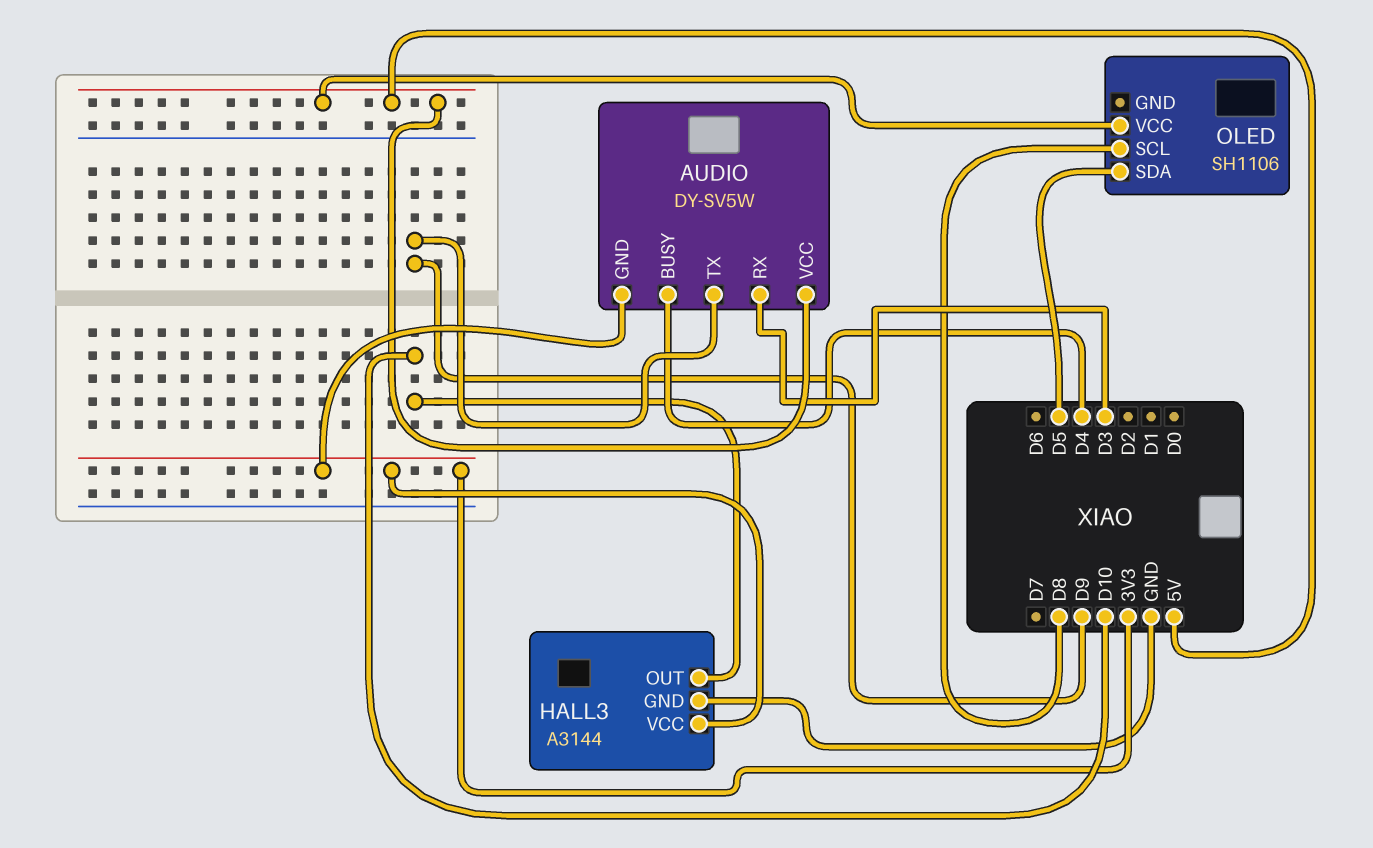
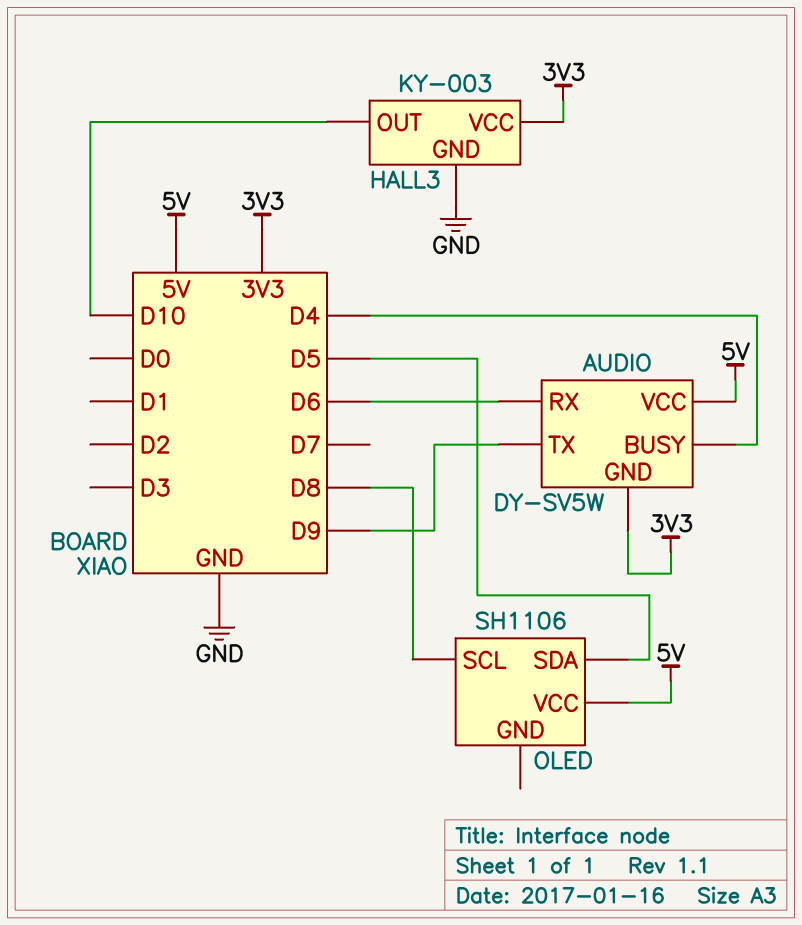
AUDIO pin RX: D3 -> D6
HALL3: A3144 -> KY-003

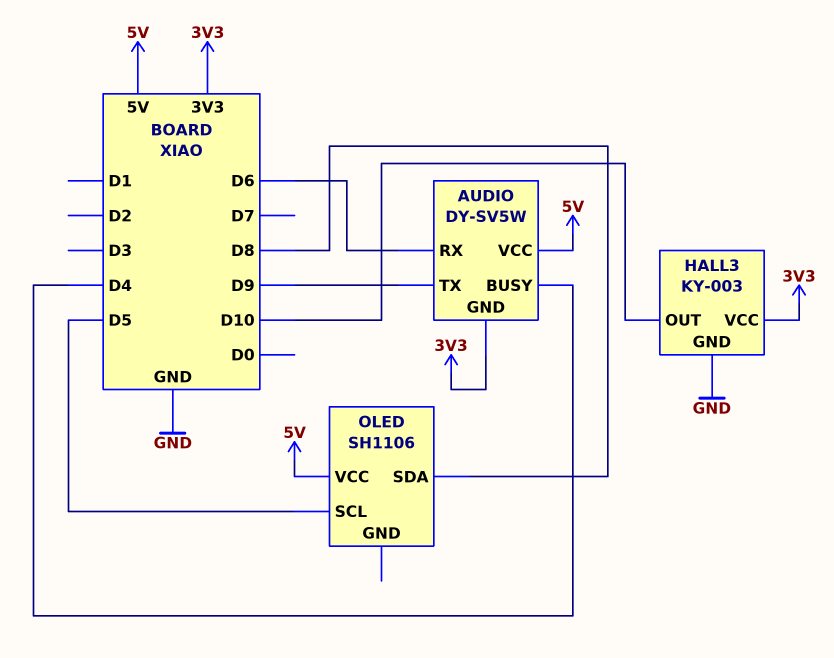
OLED pin SCL: D8 -> D5
OLED pin SDA: D5 -> D8

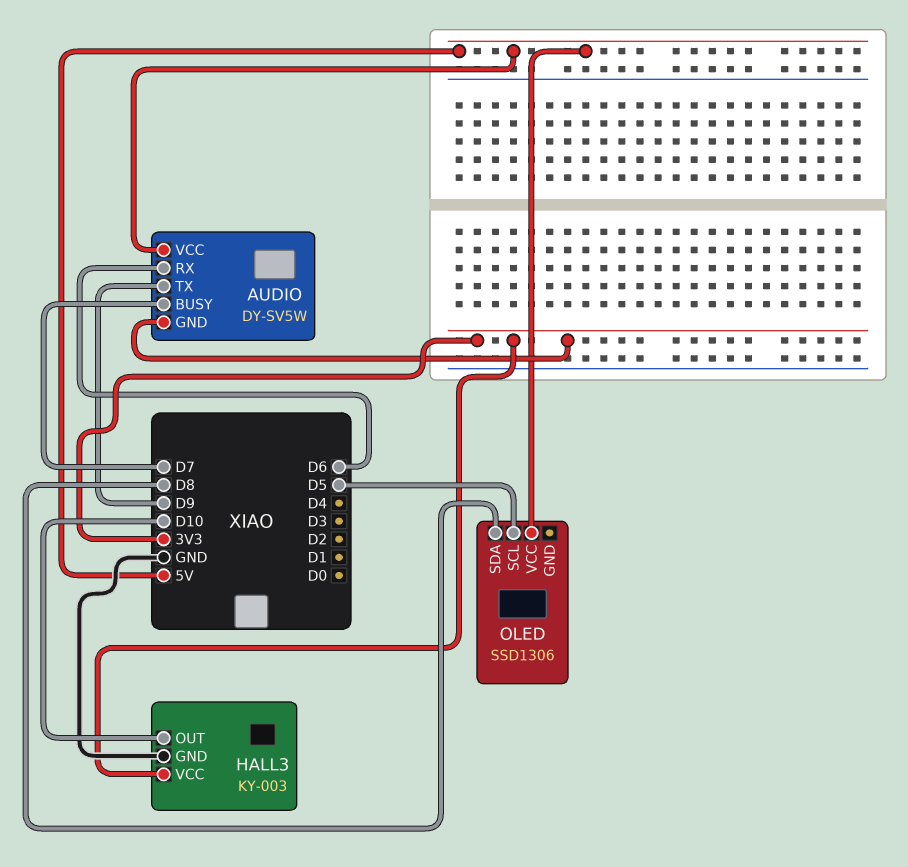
AUDIO pin BUSY: D4 -> D7
OLED: SH1106 -> SSD1306

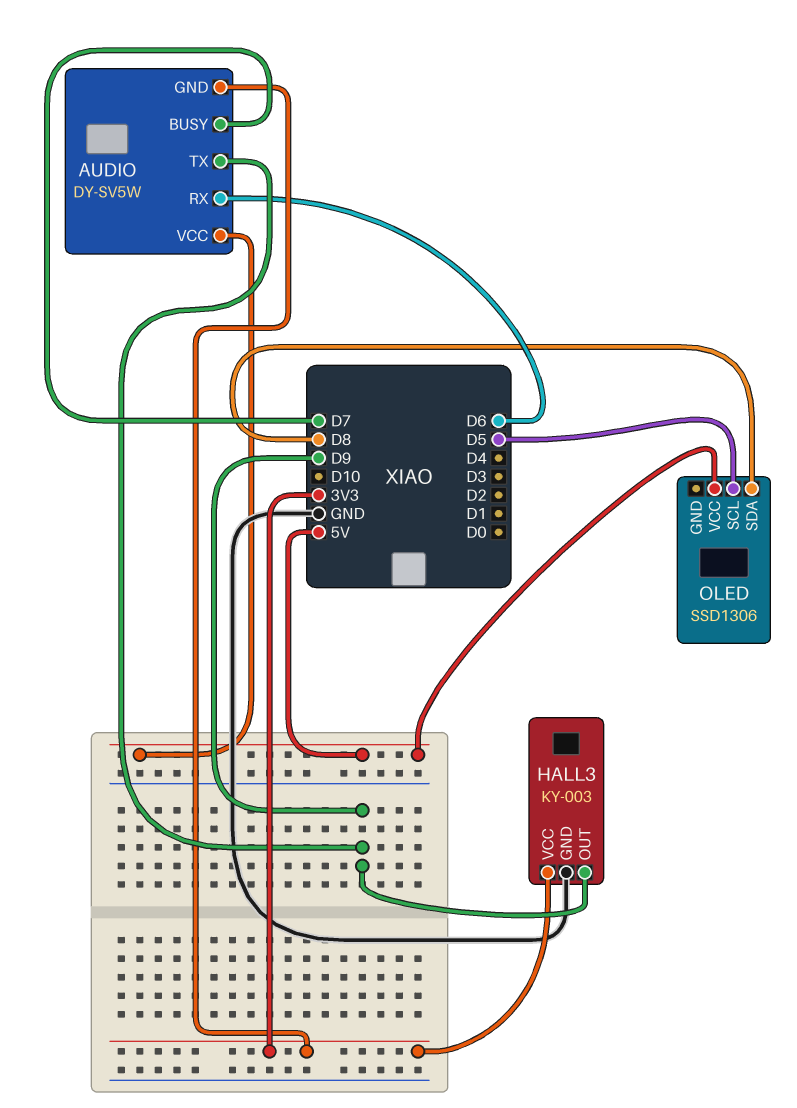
HALL3 pin OUT: D10 -> D9

